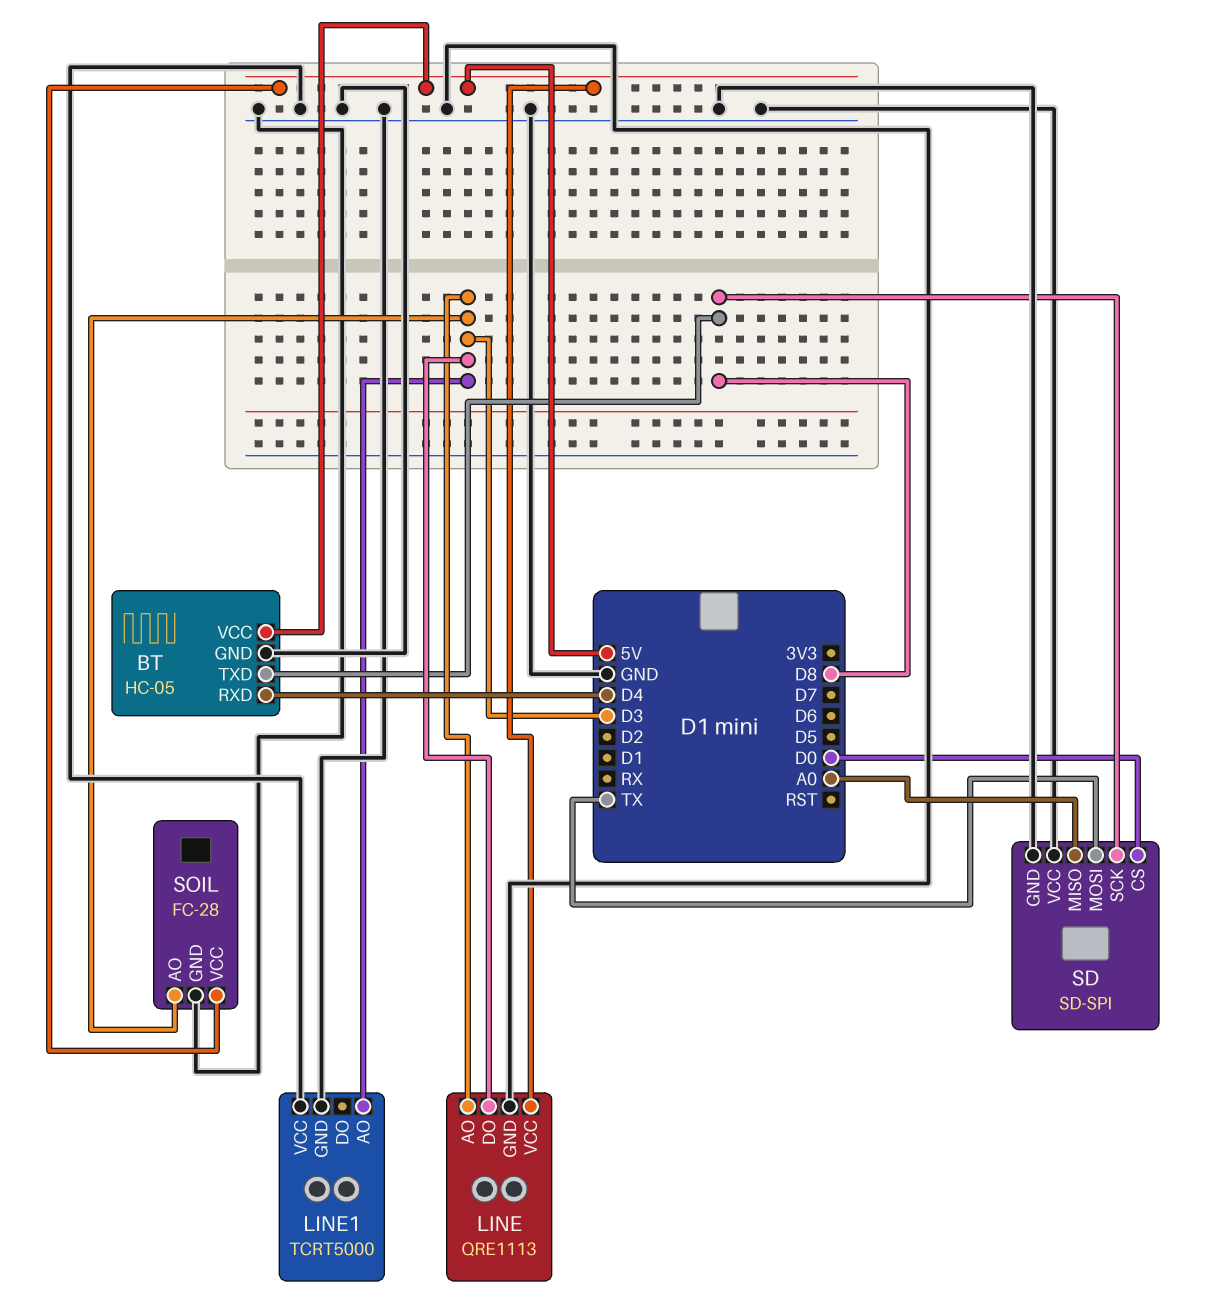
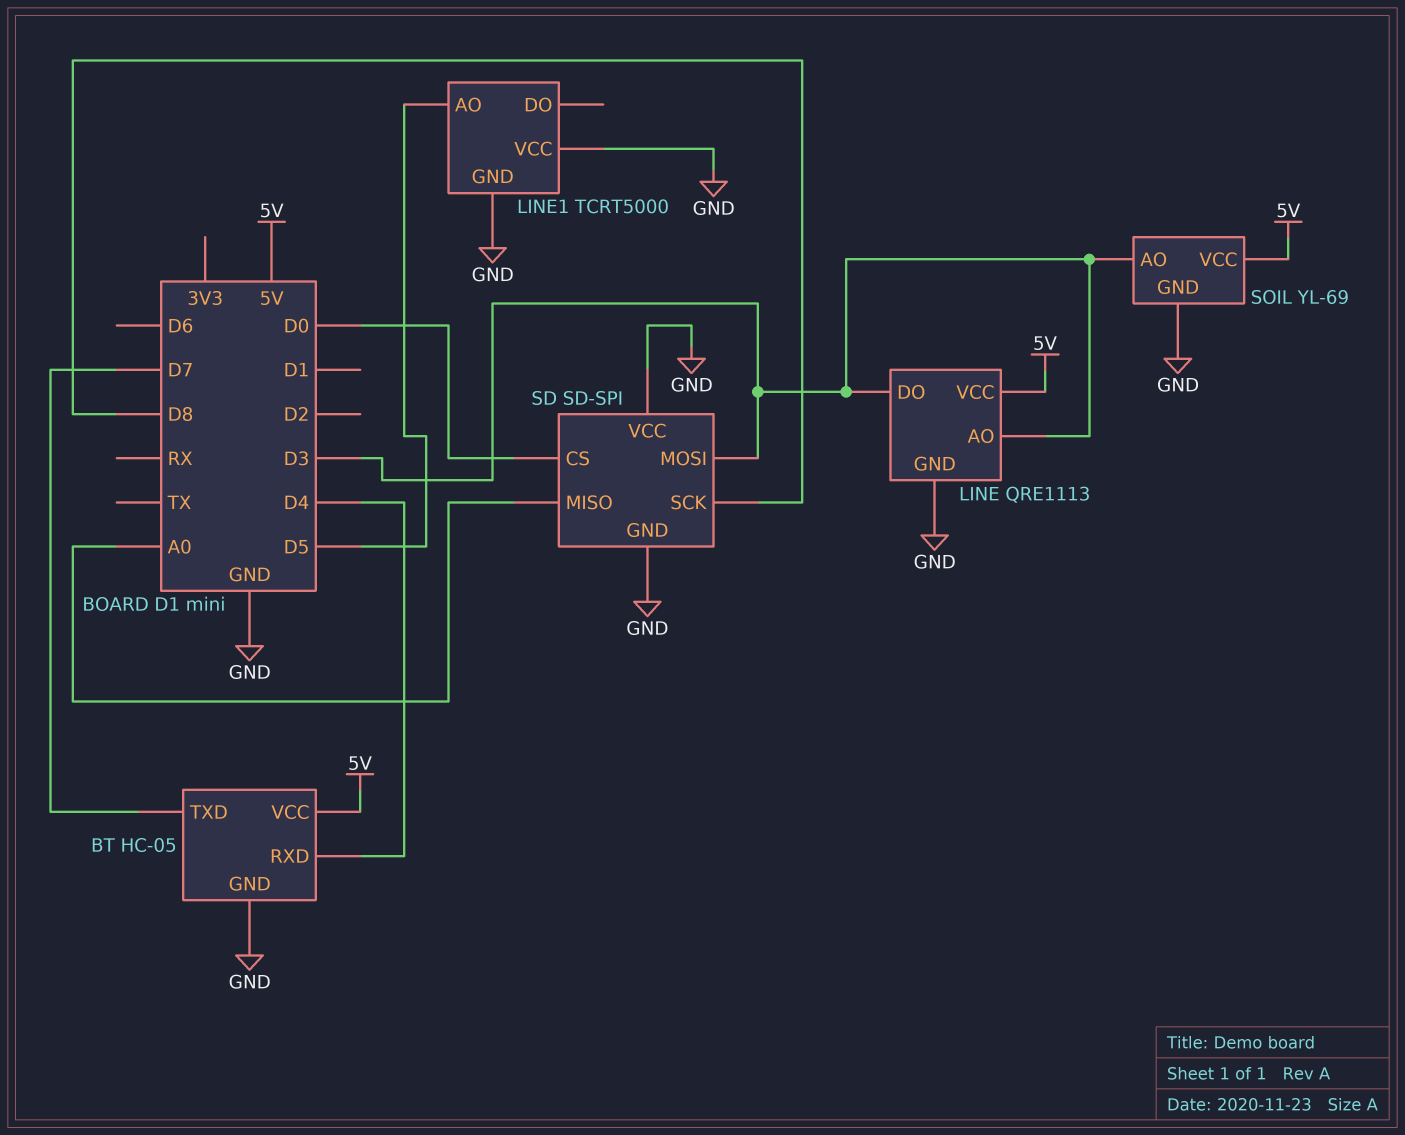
BT pin TXD: D8 -> D7
LINE1 pin AO: D3 -> D5
SD pin MOSI: TX -> D3
SOIL: FC-28 -> YL-69

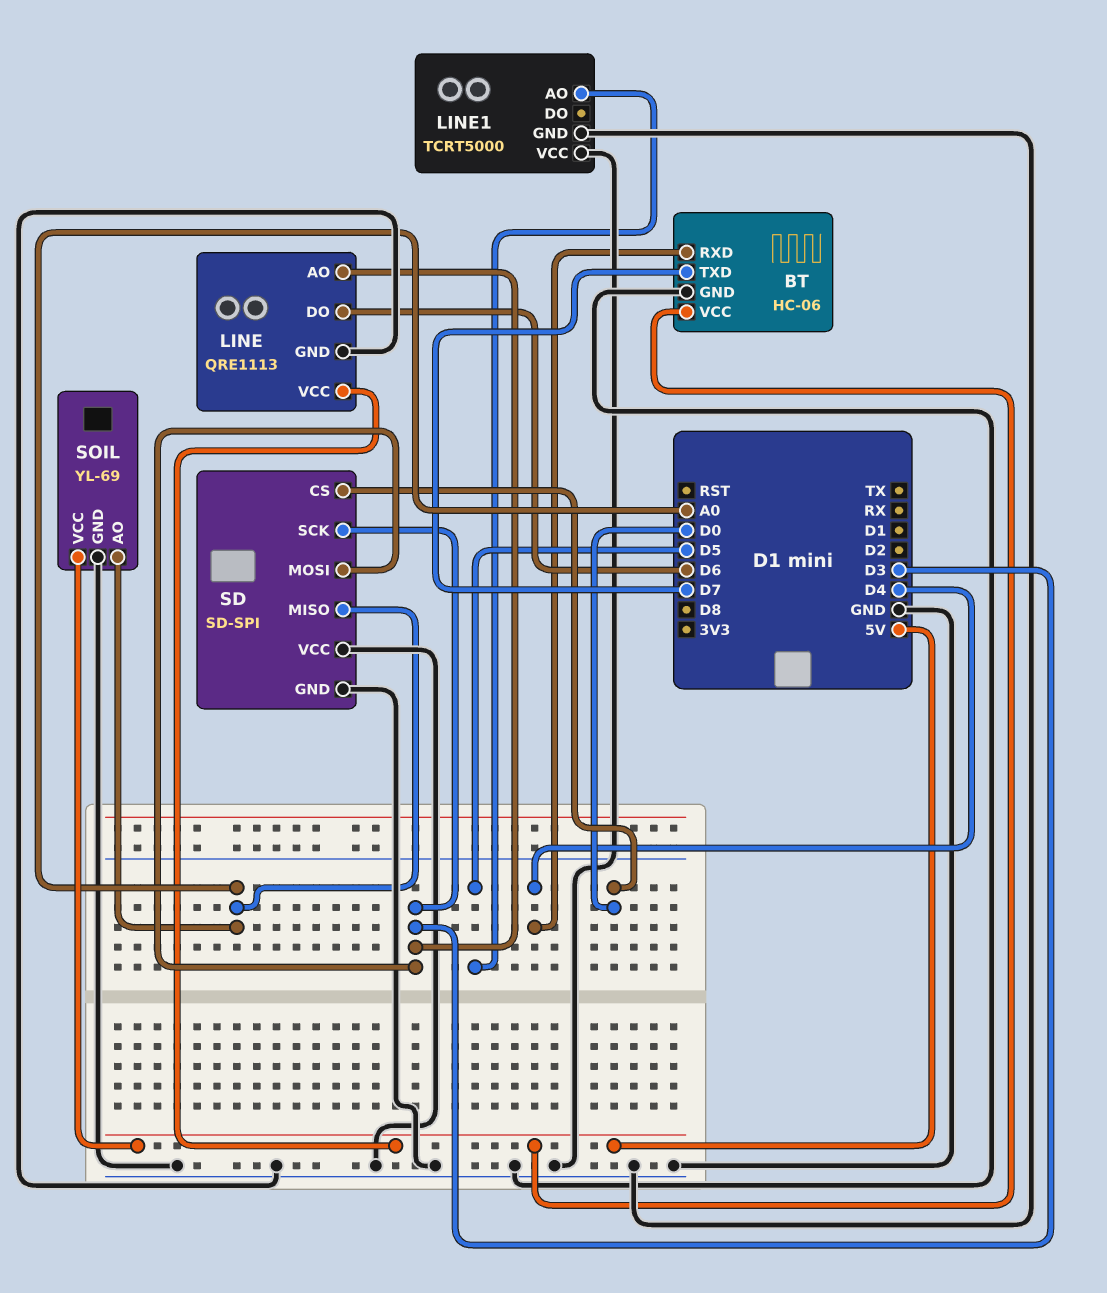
BT: HC-05 -> HC-06
LINE pin DO: D3 -> D6
SD pin SCK: D8 -> D3
SOIL pin AO: D3 -> A0

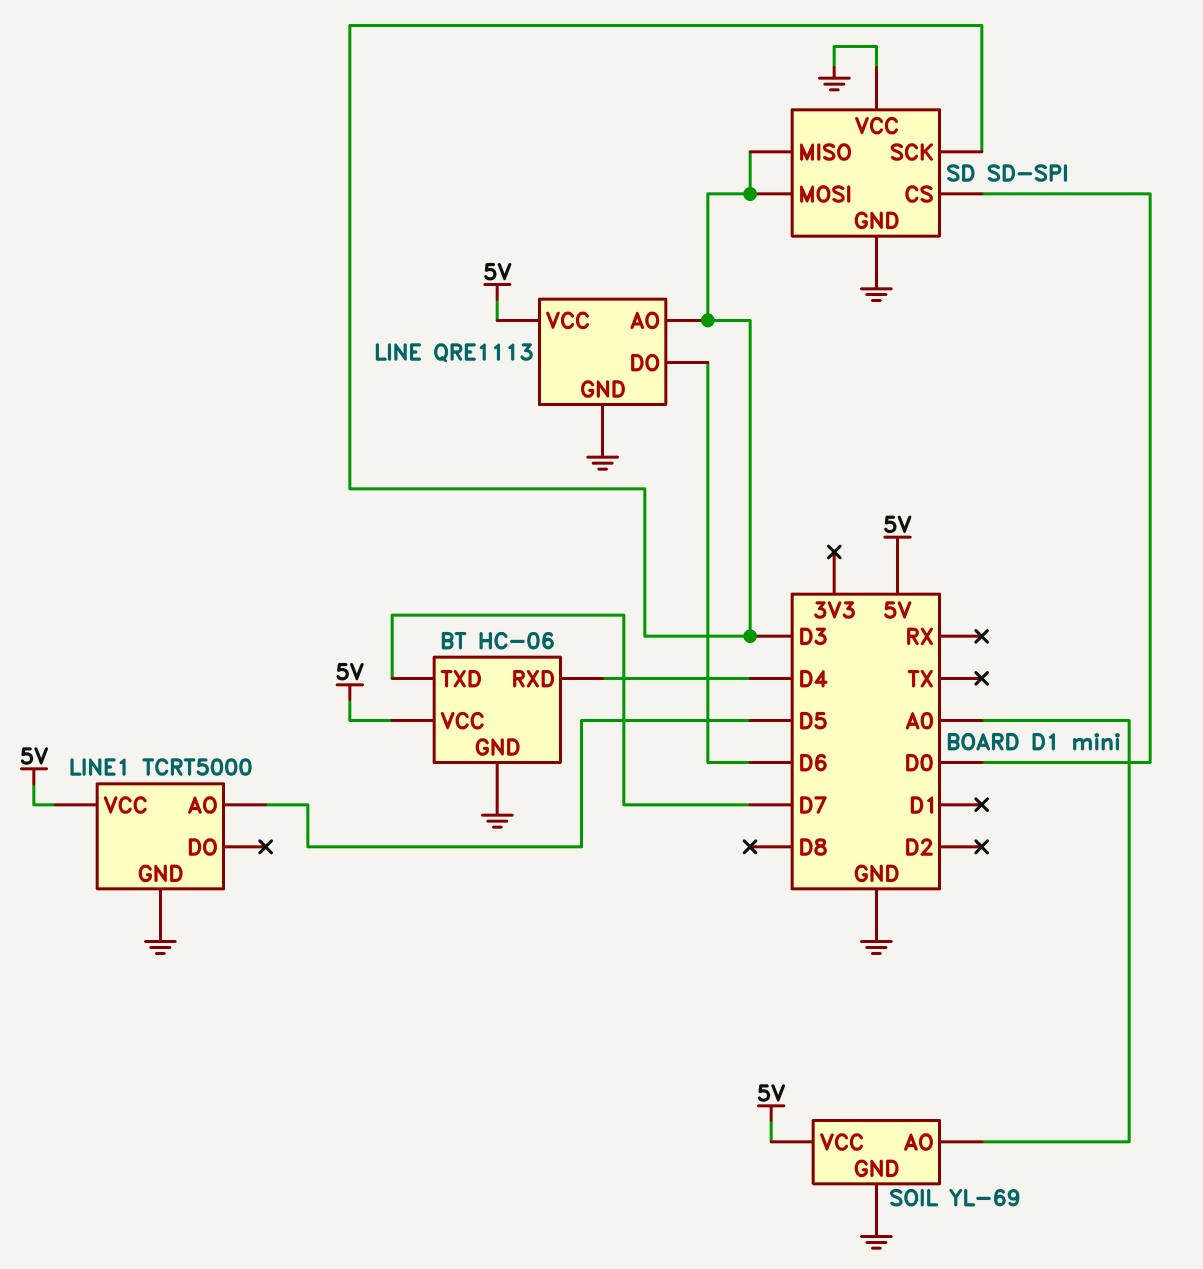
LINE1 pin VCC: GND -> 5V
SD pin MISO: A0 -> D3

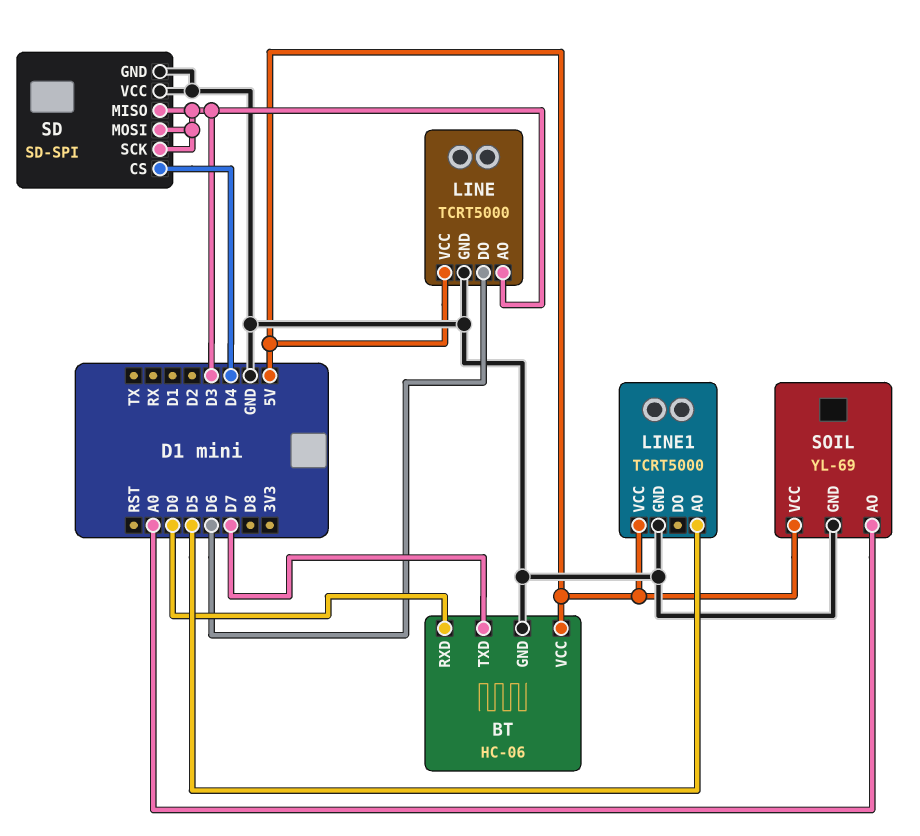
BT pin RXD: D4 -> D0
LINE: QRE1113 -> TCRT5000
SD pin CS: D0 -> D4

